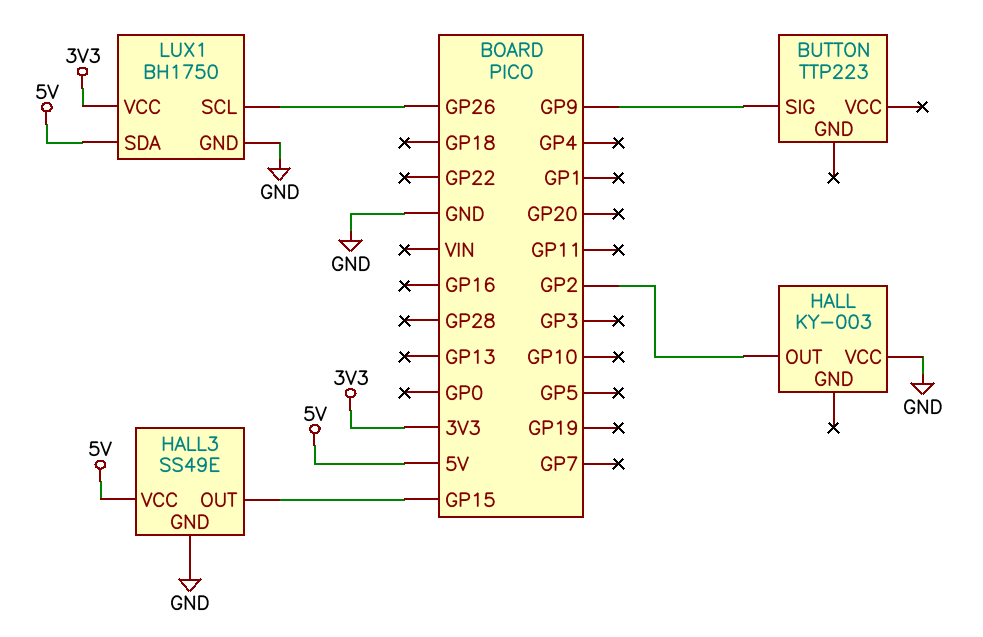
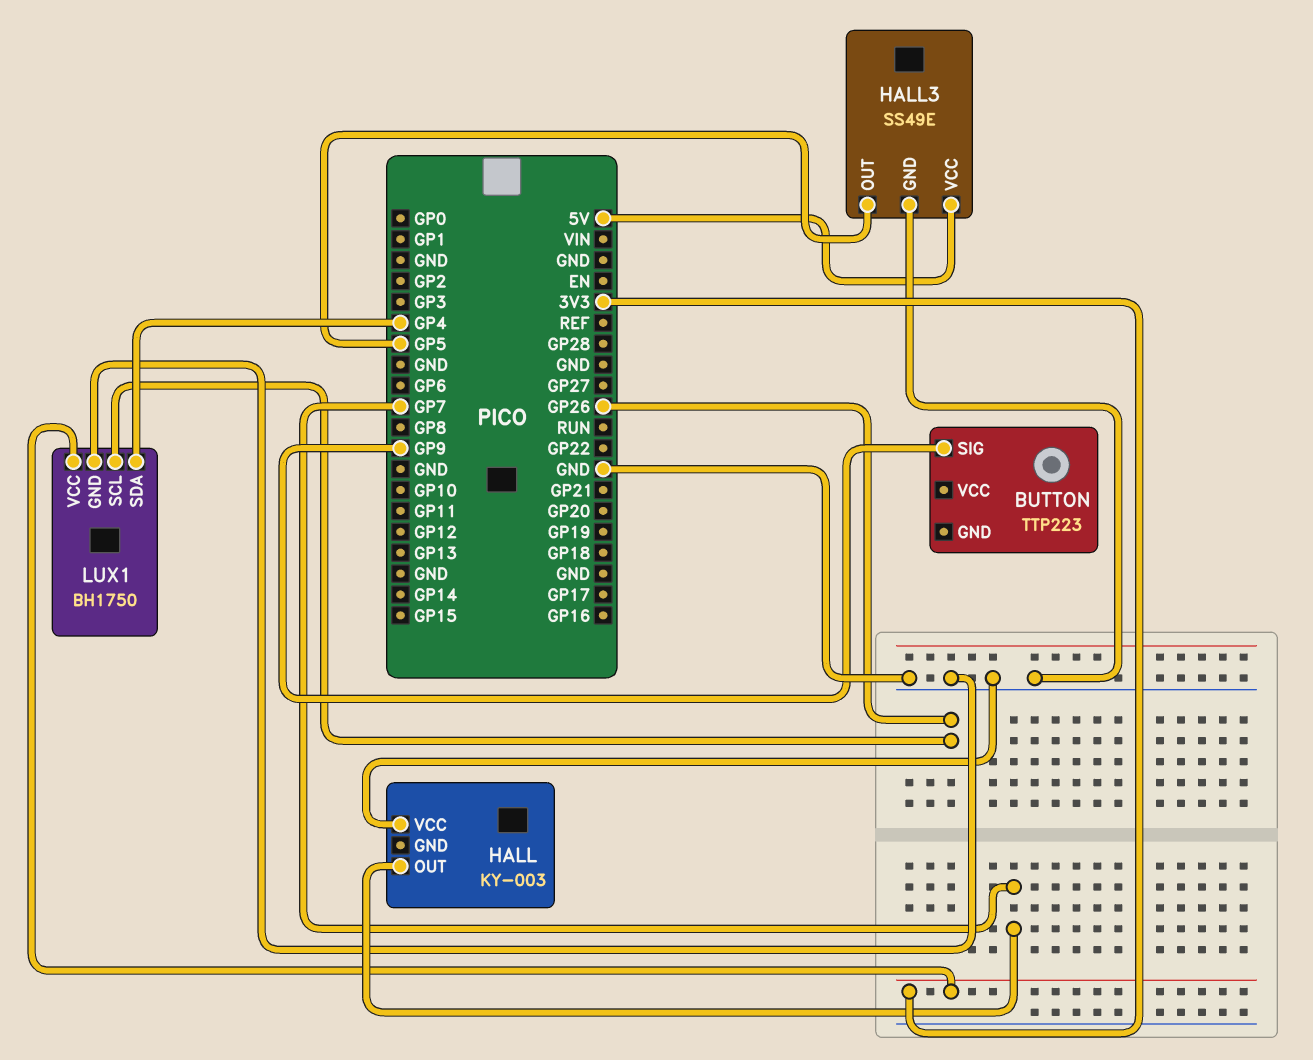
HALL pin OUT: GP2 -> GP7
HALL3 pin OUT: GP15 -> GP5
LUX1 pin SDA: 5V -> GP4

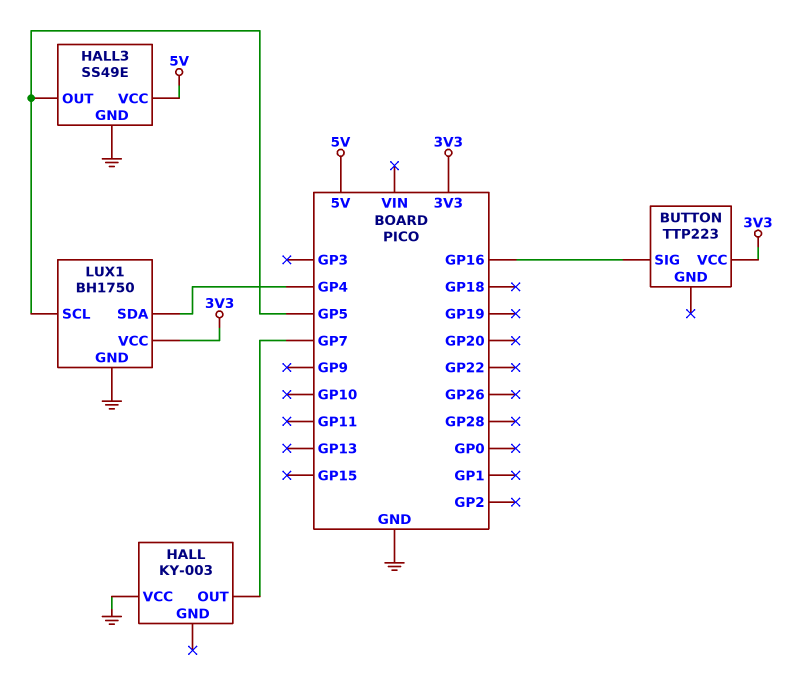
BUTTON pin SIG: GP9 -> GP16
BUTTON pin VCC: none -> 3V3
LUX1 pin SCL: GP26 -> GP5

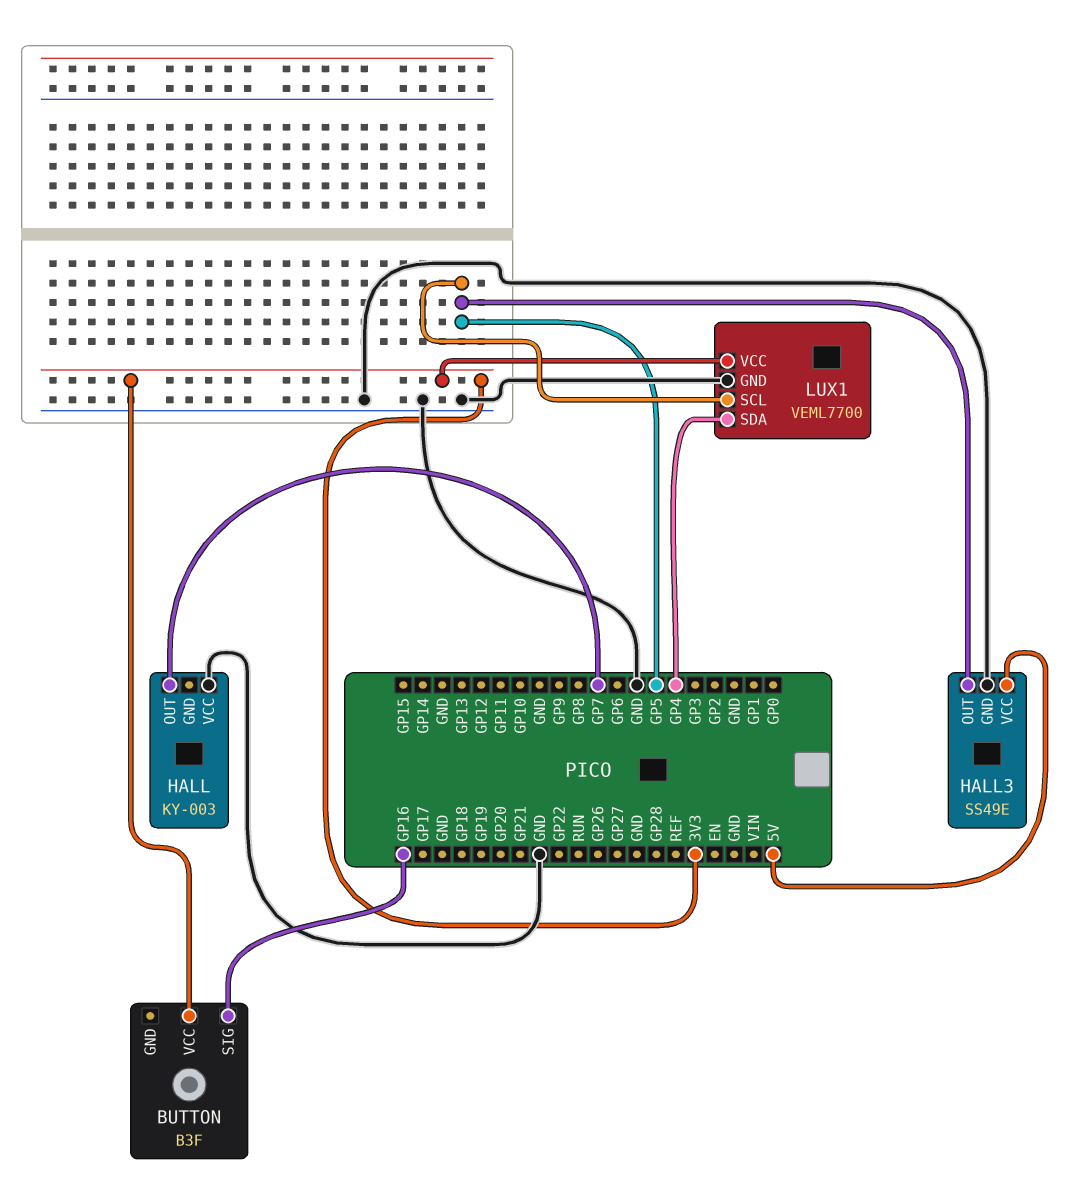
BUTTON: TTP223 -> B3F
LUX1: BH1750 -> VEML7700

